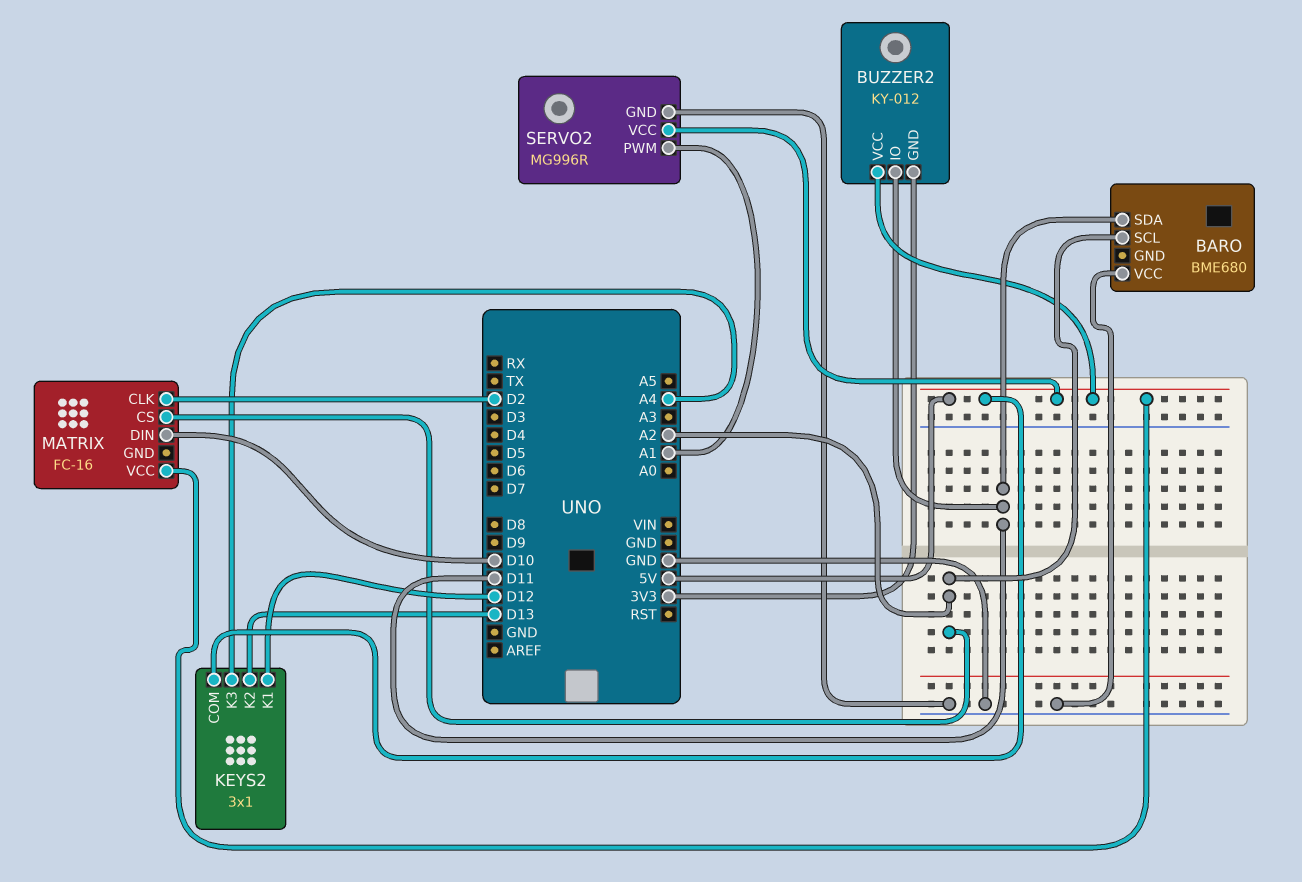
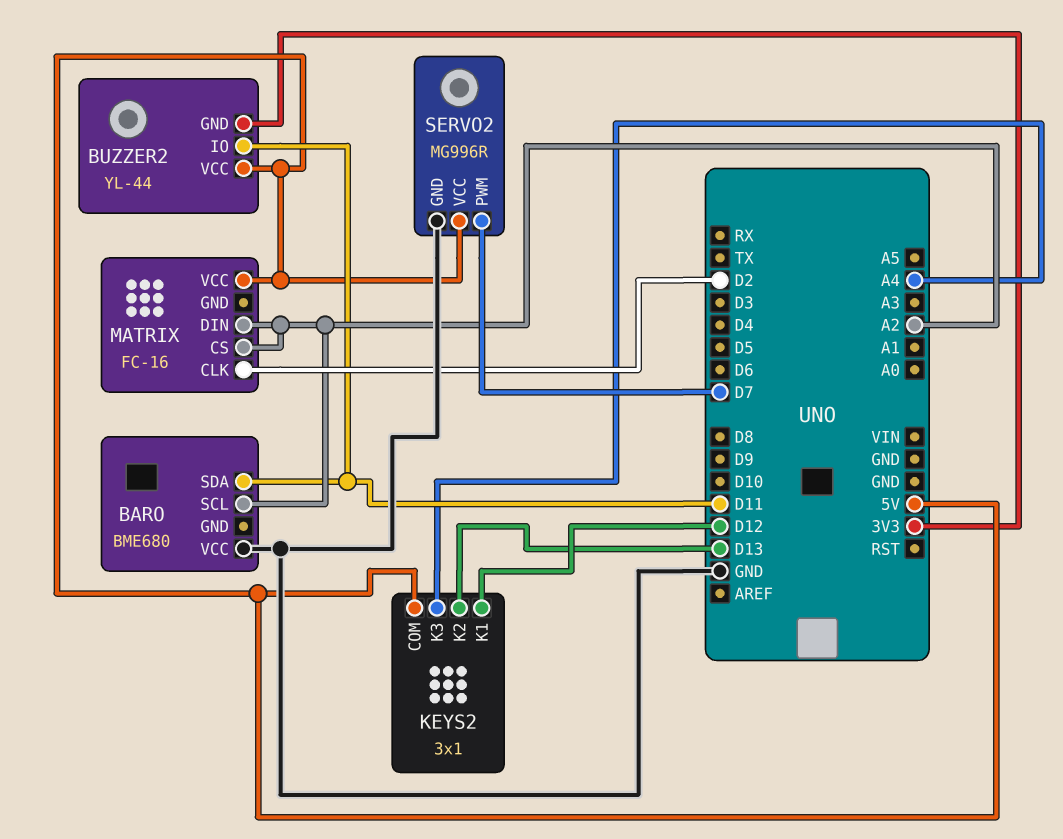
BUZZER2: KY-012 -> YL-44
MATRIX pin DIN: D10 -> A2
SERVO2 pin PWM: A1 -> D7

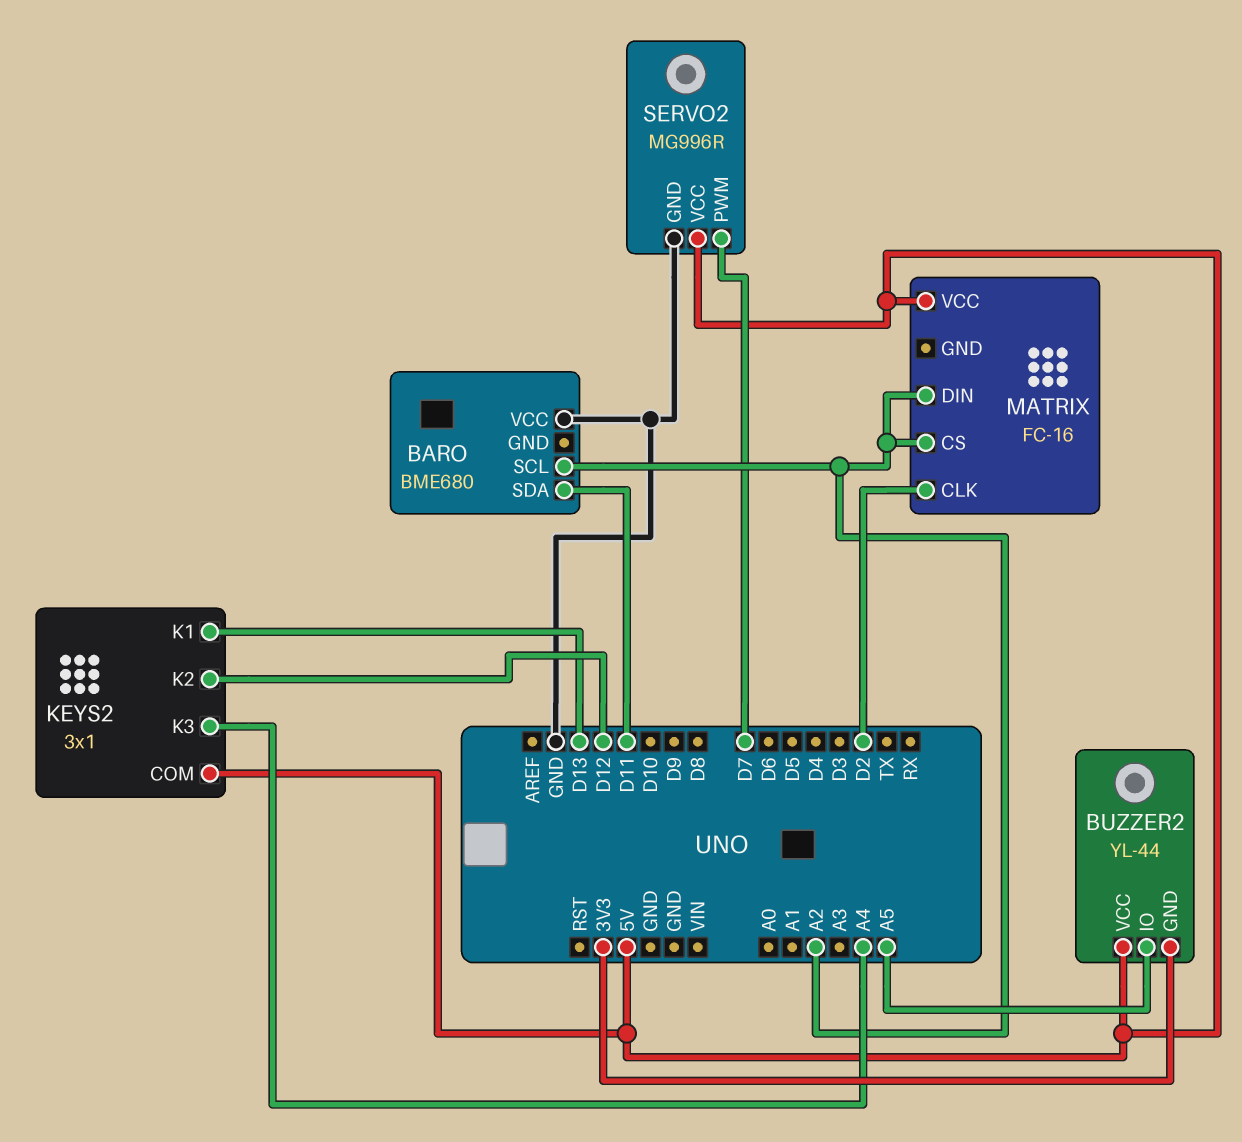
BUZZER2 pin IO: D11 -> A5
KEYS2 pin K1: D12 -> D13
KEYS2 pin K2: D13 -> D12

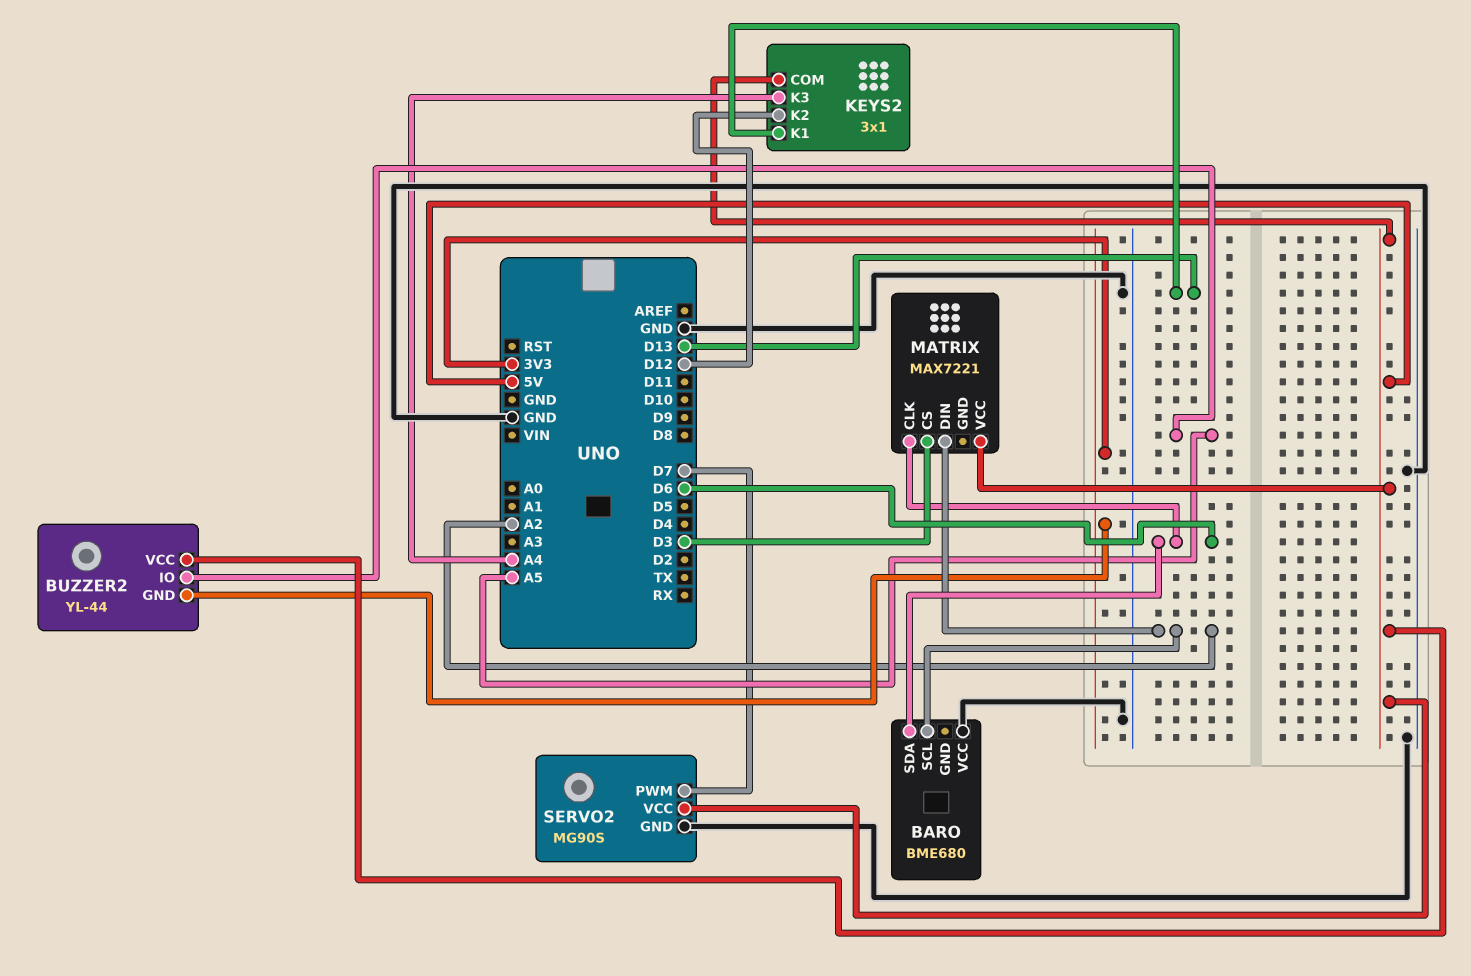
BARO pin SDA: D11 -> D6
MATRIX: FC-16 -> MAX7221
MATRIX pin CLK: D2 -> D6
MATRIX pin CS: A2 -> D3
SERVO2: MG996R -> MG90S

